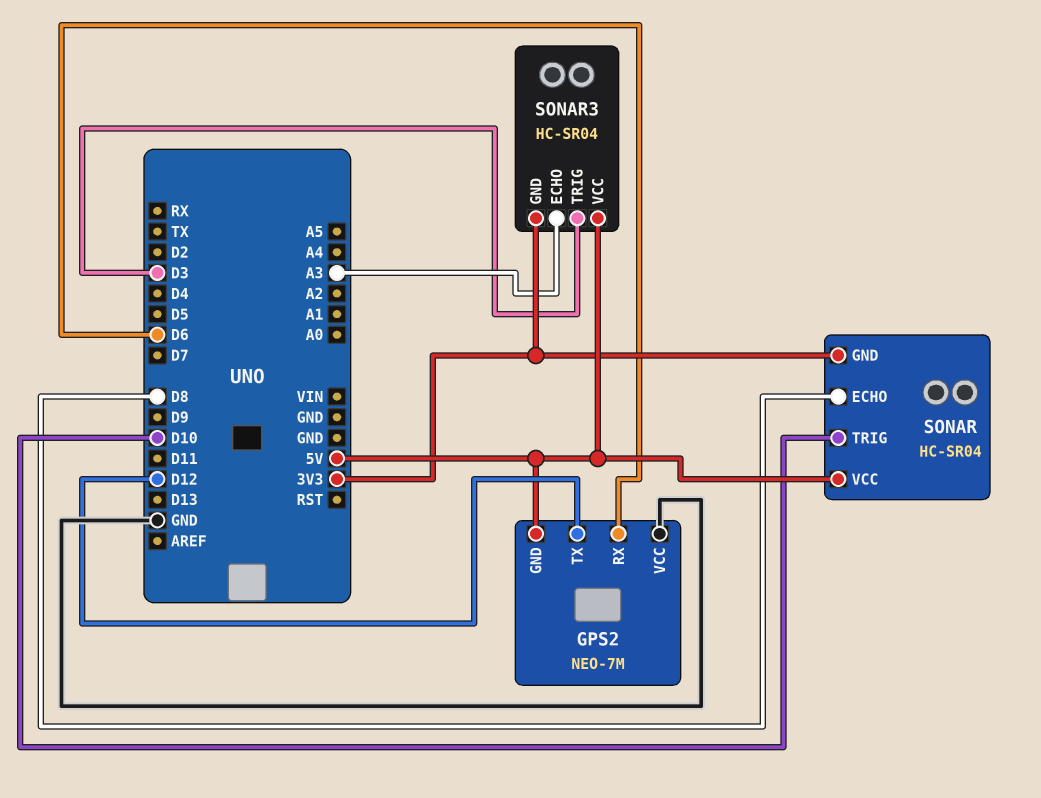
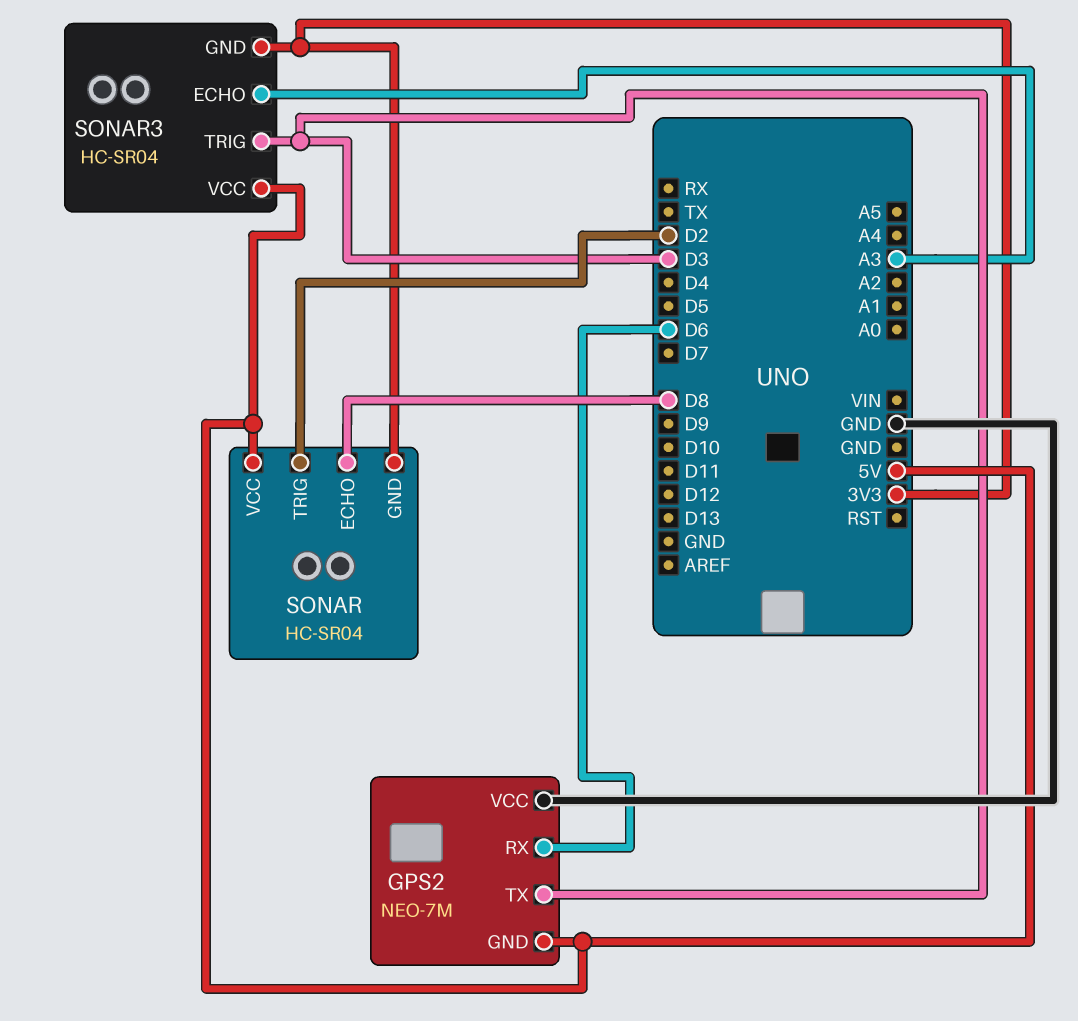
GPS2 pin TX: D12 -> D3
SONAR pin TRIG: D10 -> D2

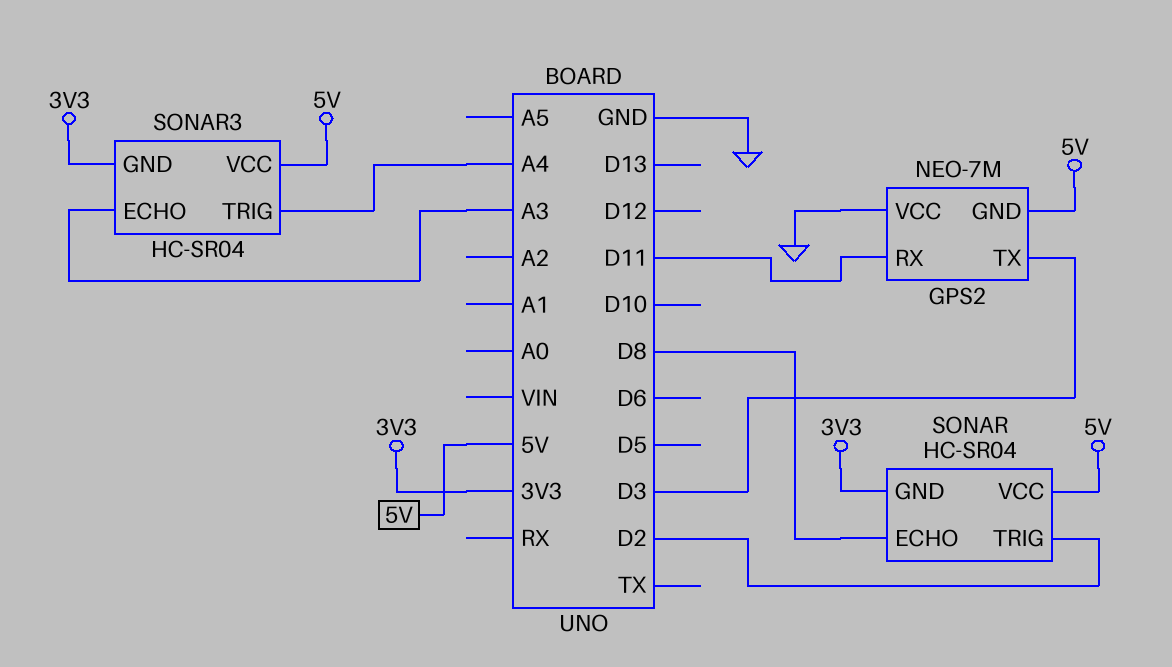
GPS2 pin RX: D6 -> D11
SONAR3 pin TRIG: D3 -> A4

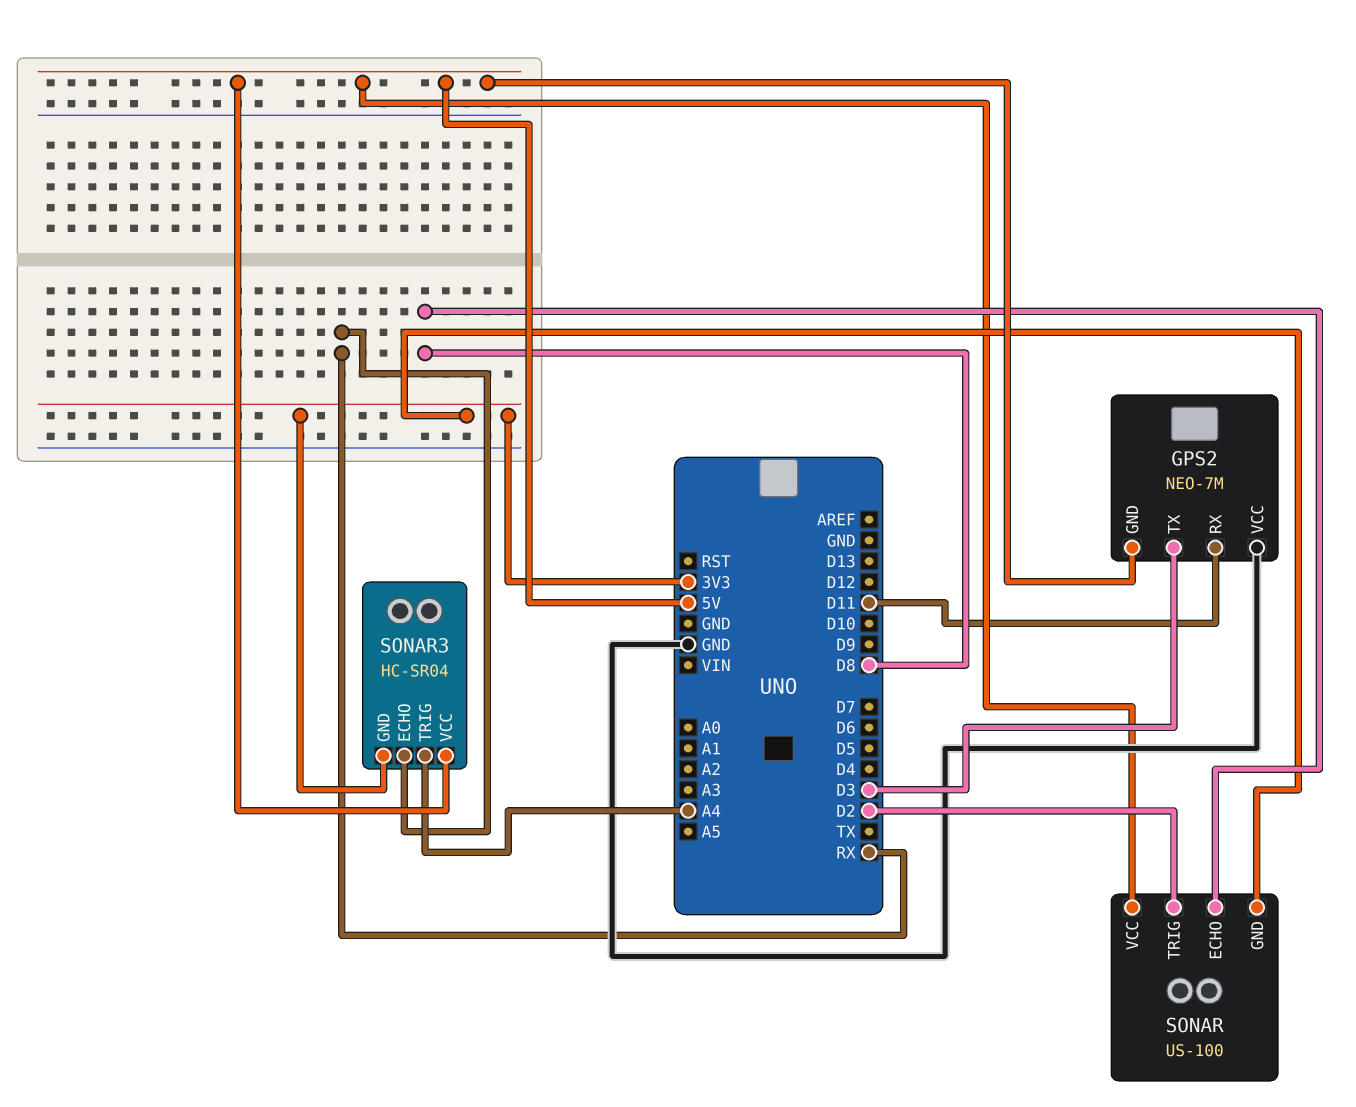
SONAR: HC-SR04 -> US-100
SONAR3 pin ECHO: A3 -> RX

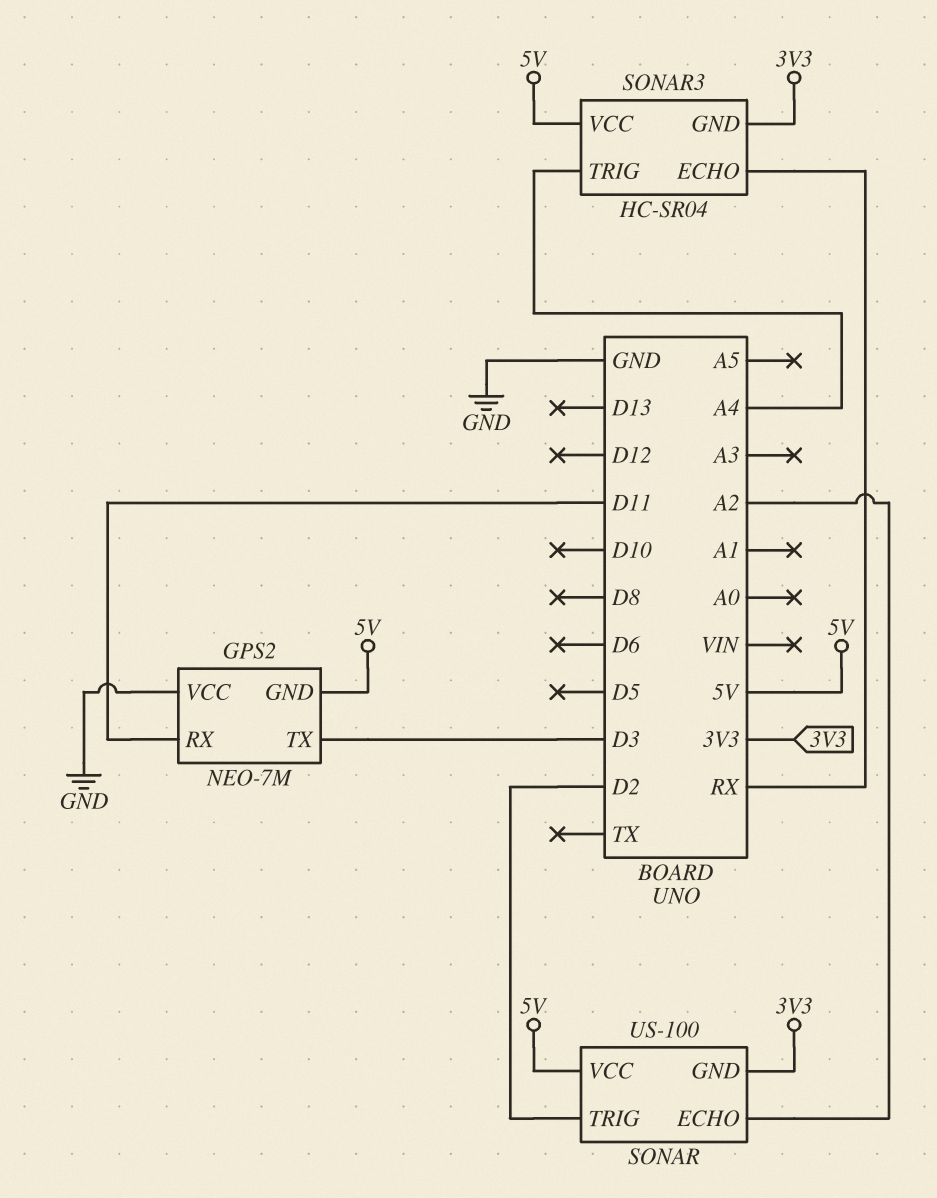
SONAR pin ECHO: D8 -> A2

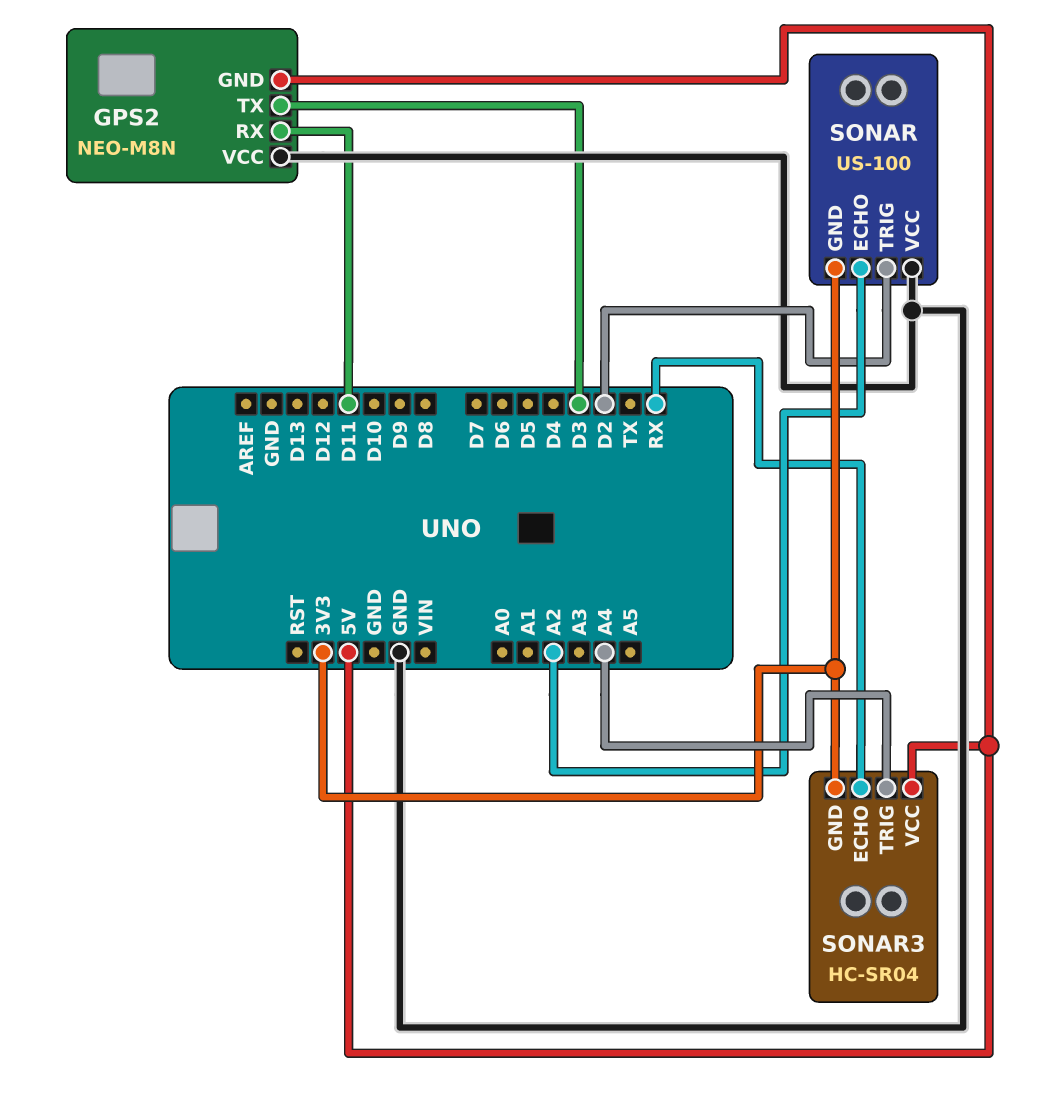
GPS2: NEO-7M -> NEO-M8N
SONAR pin VCC: 5V -> GND

